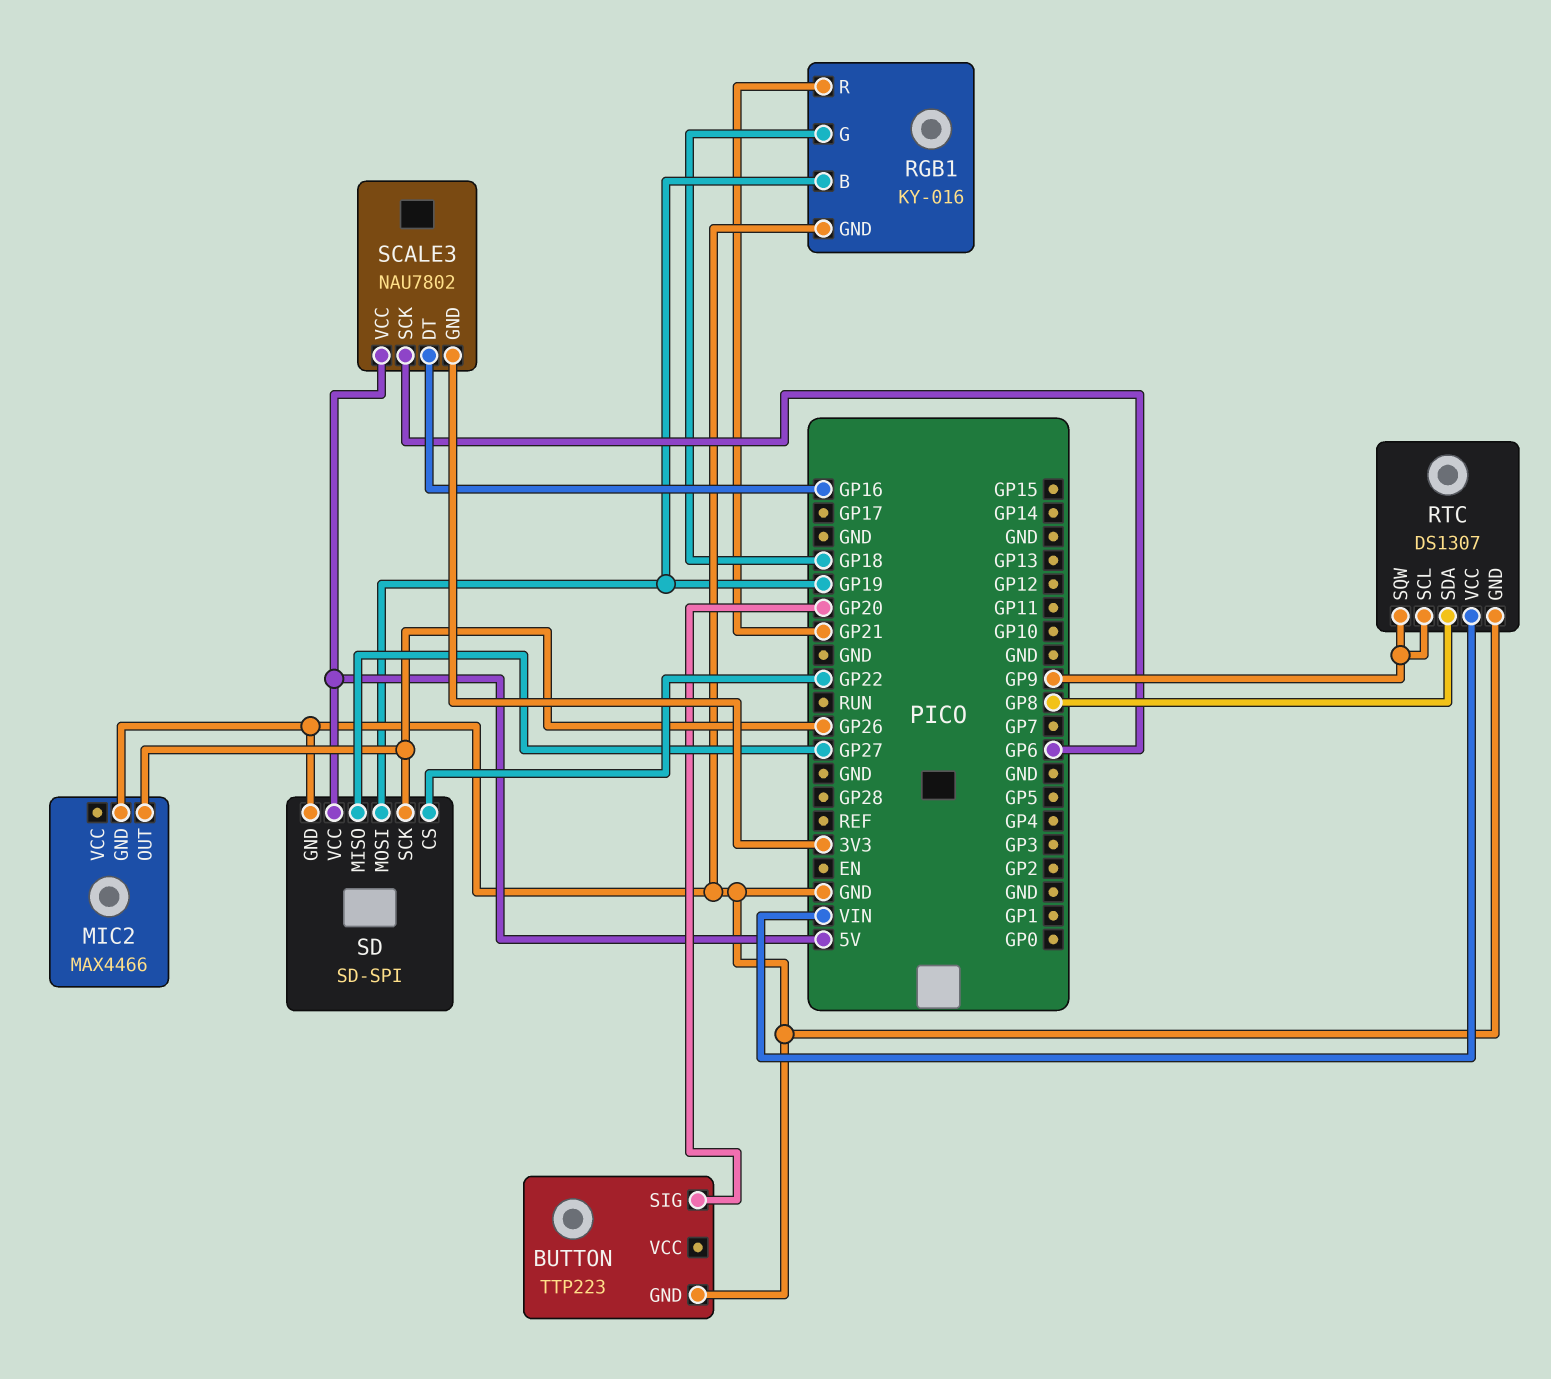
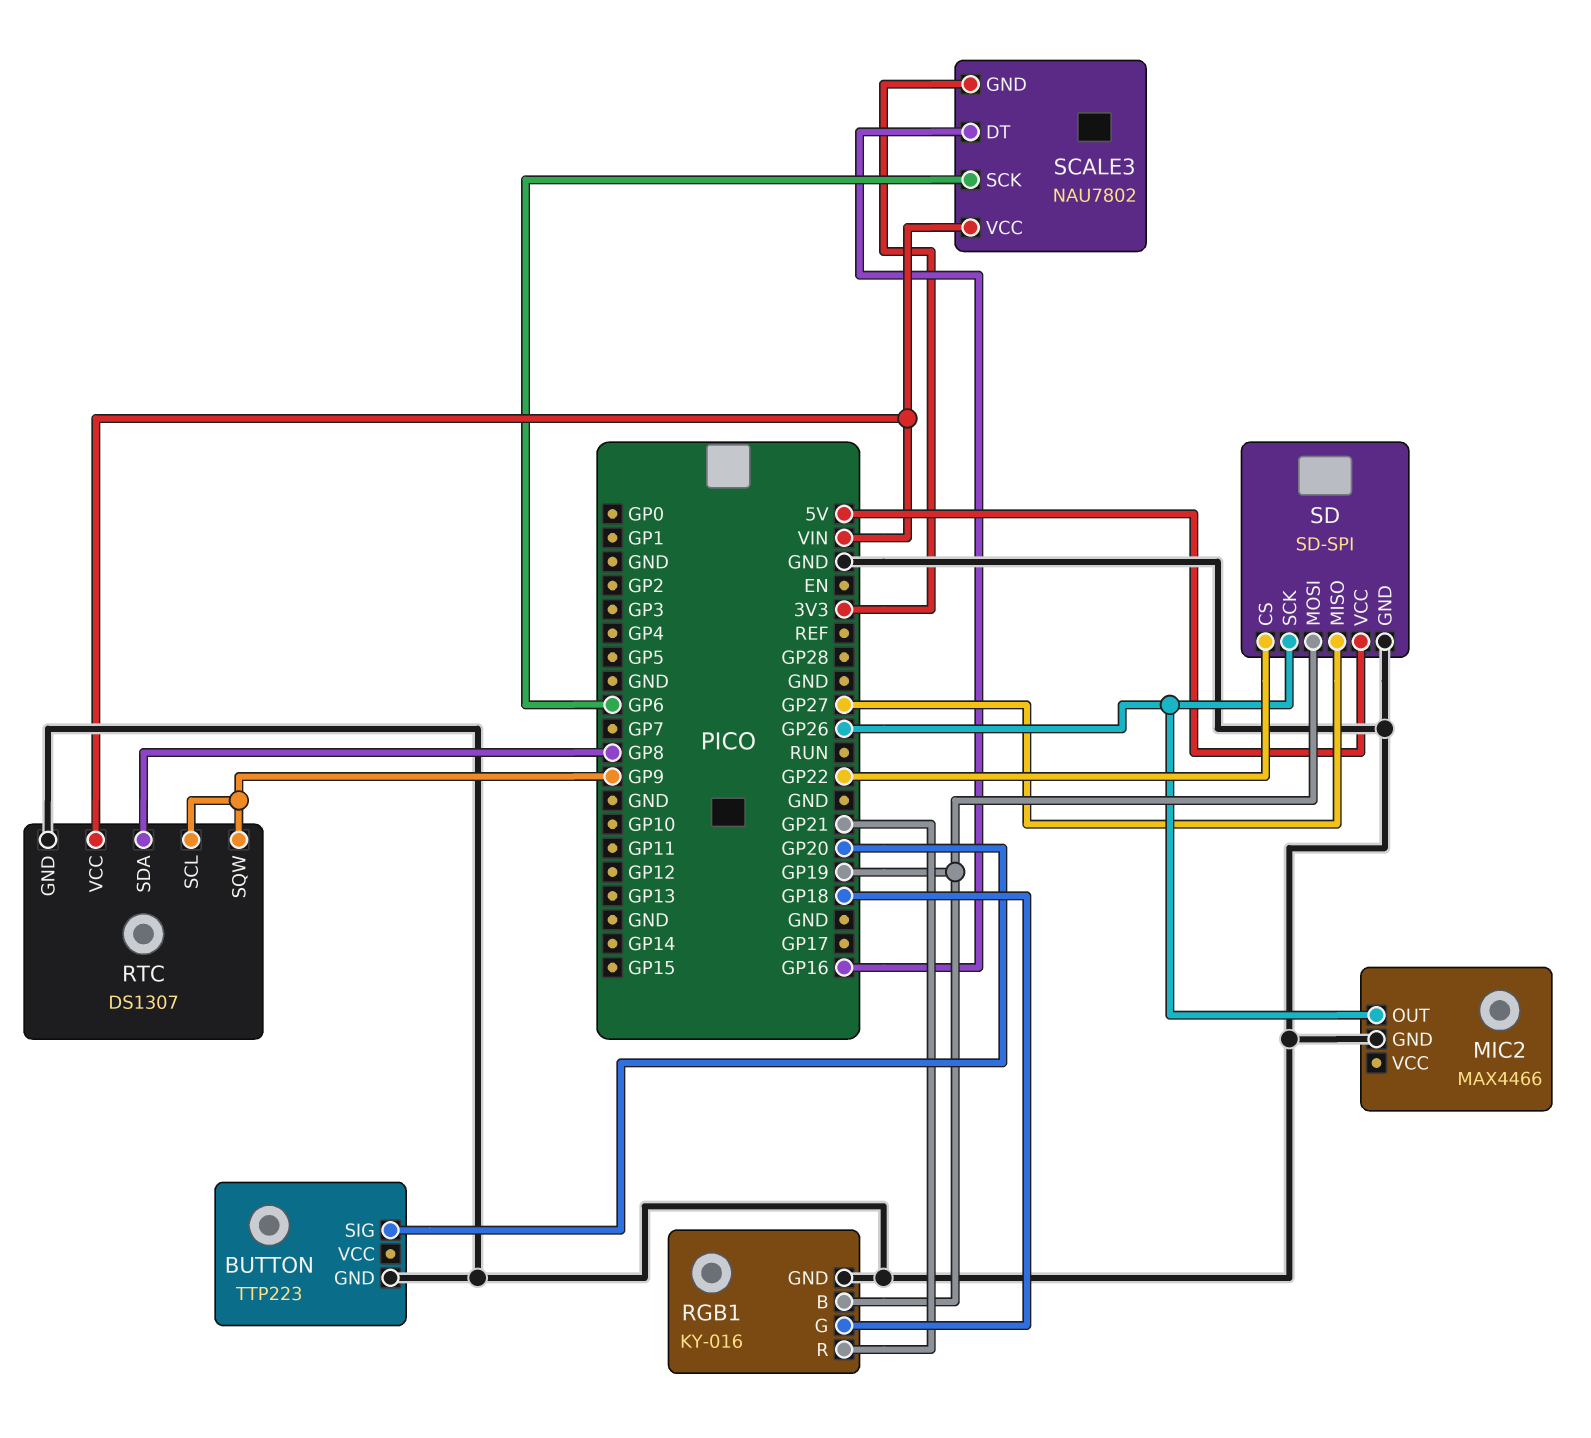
SCALE3 pin VCC: 5V -> VIN

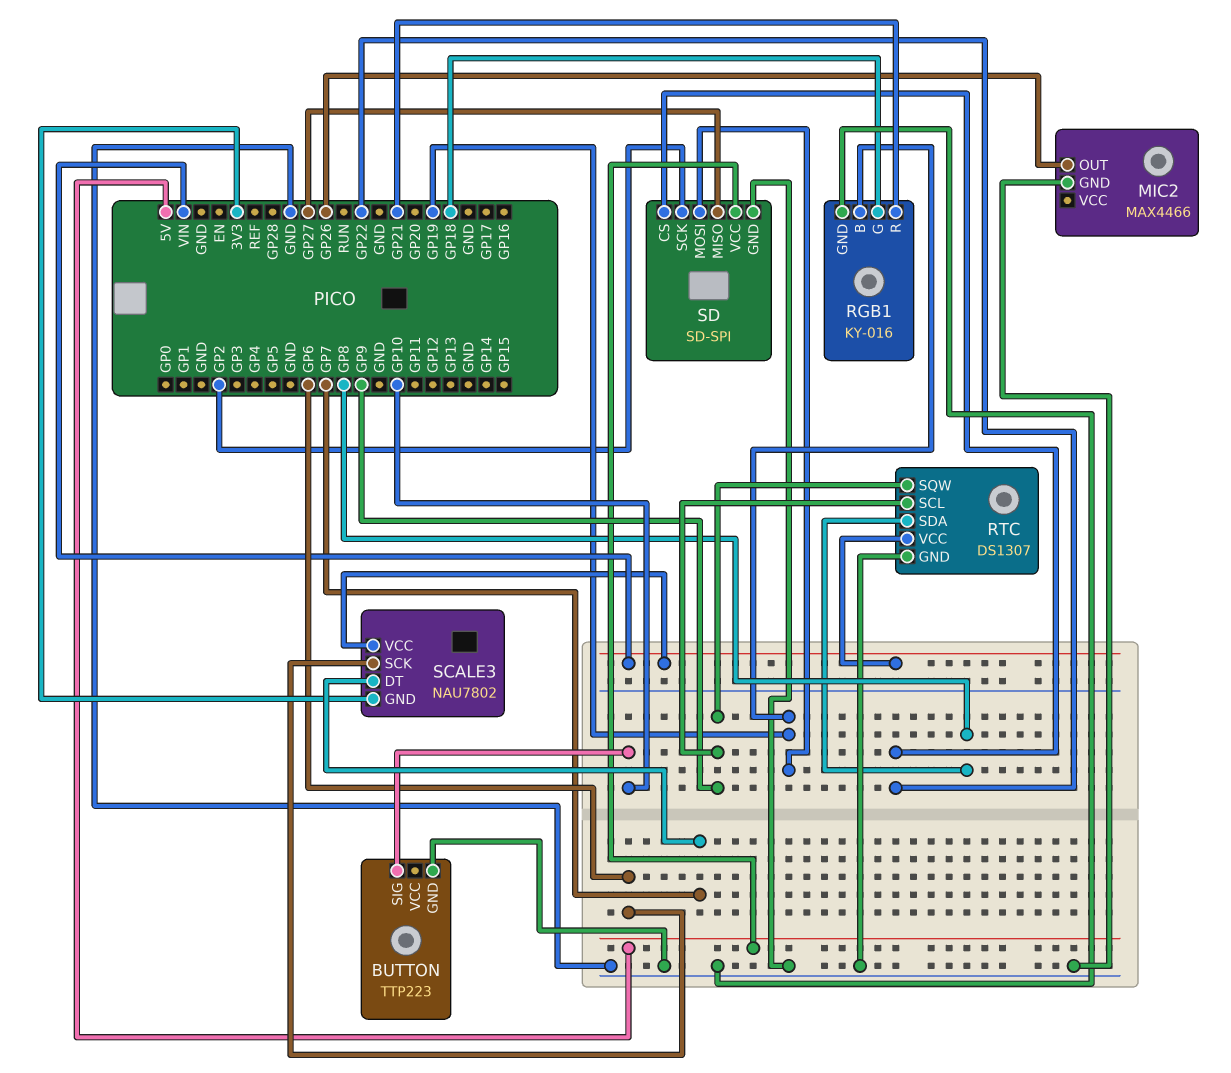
BUTTON pin SIG: GP20 -> GP10
SCALE3 pin DT: GP16 -> GP7
SD pin SCK: GP26 -> GP2

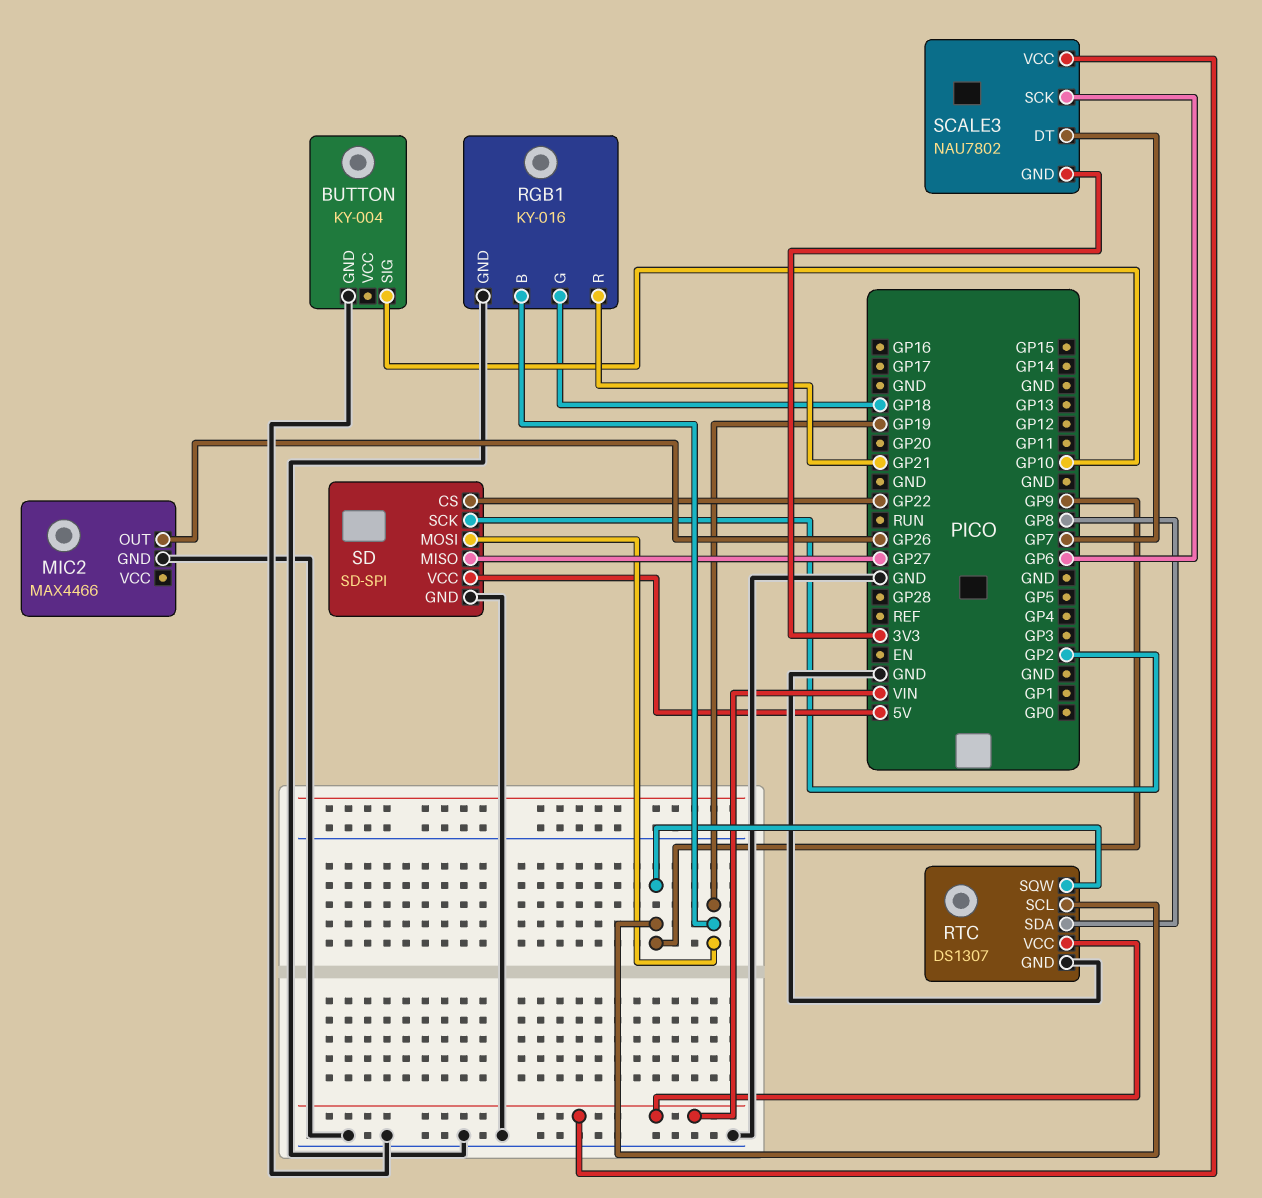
BUTTON: TTP223 -> KY-004

